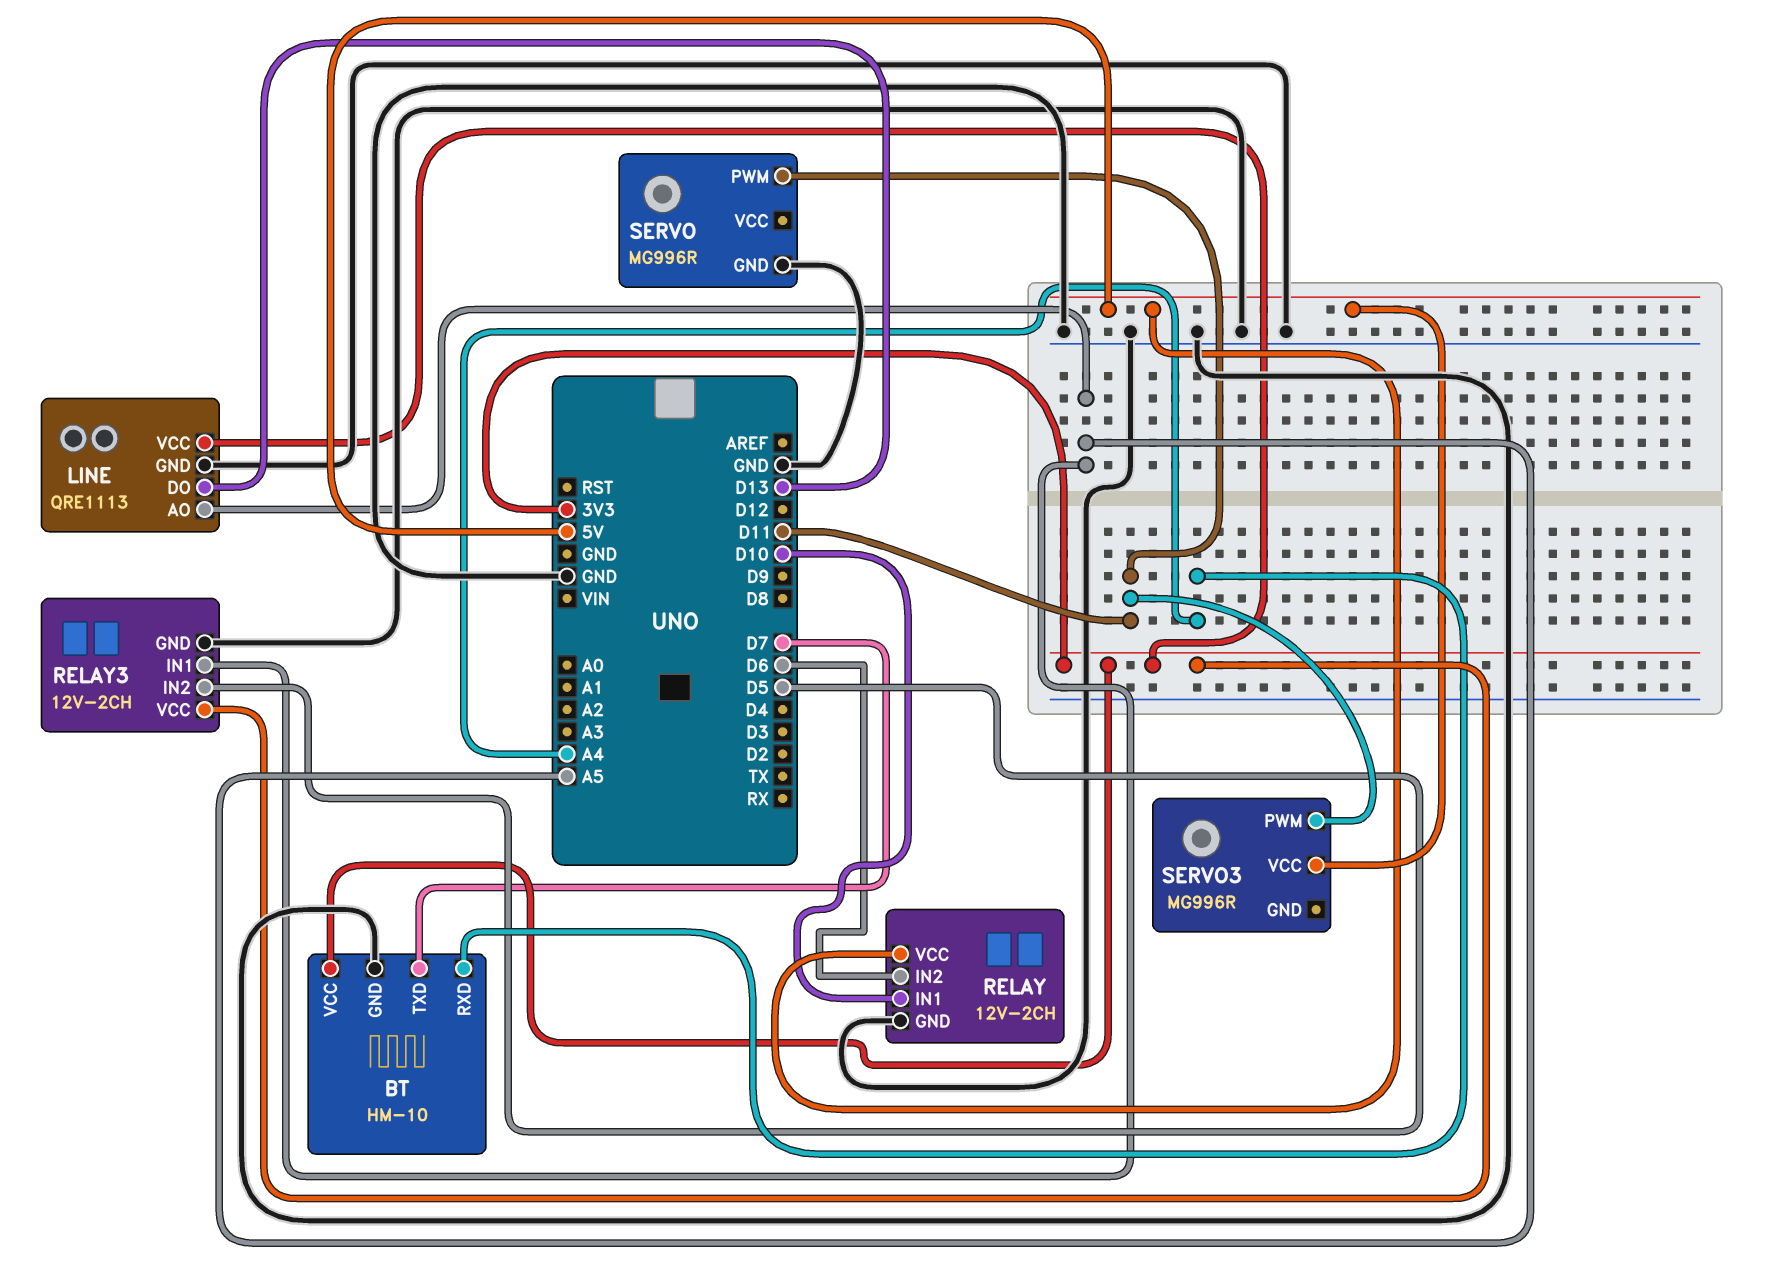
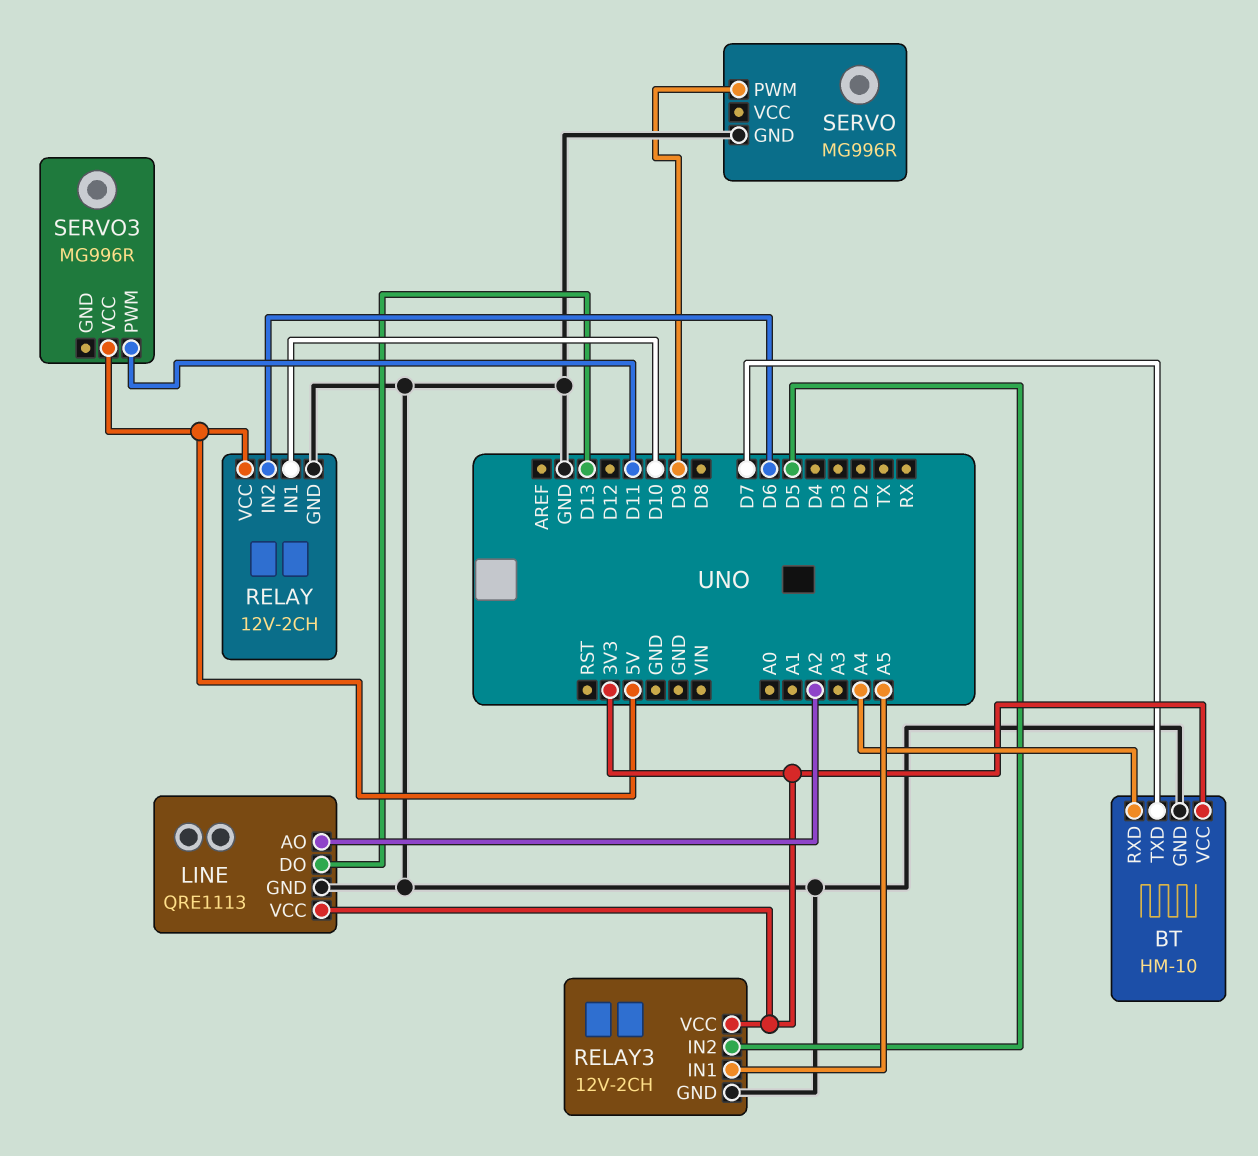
LINE pin AO: A5 -> A2
SERVO pin PWM: D11 -> D9

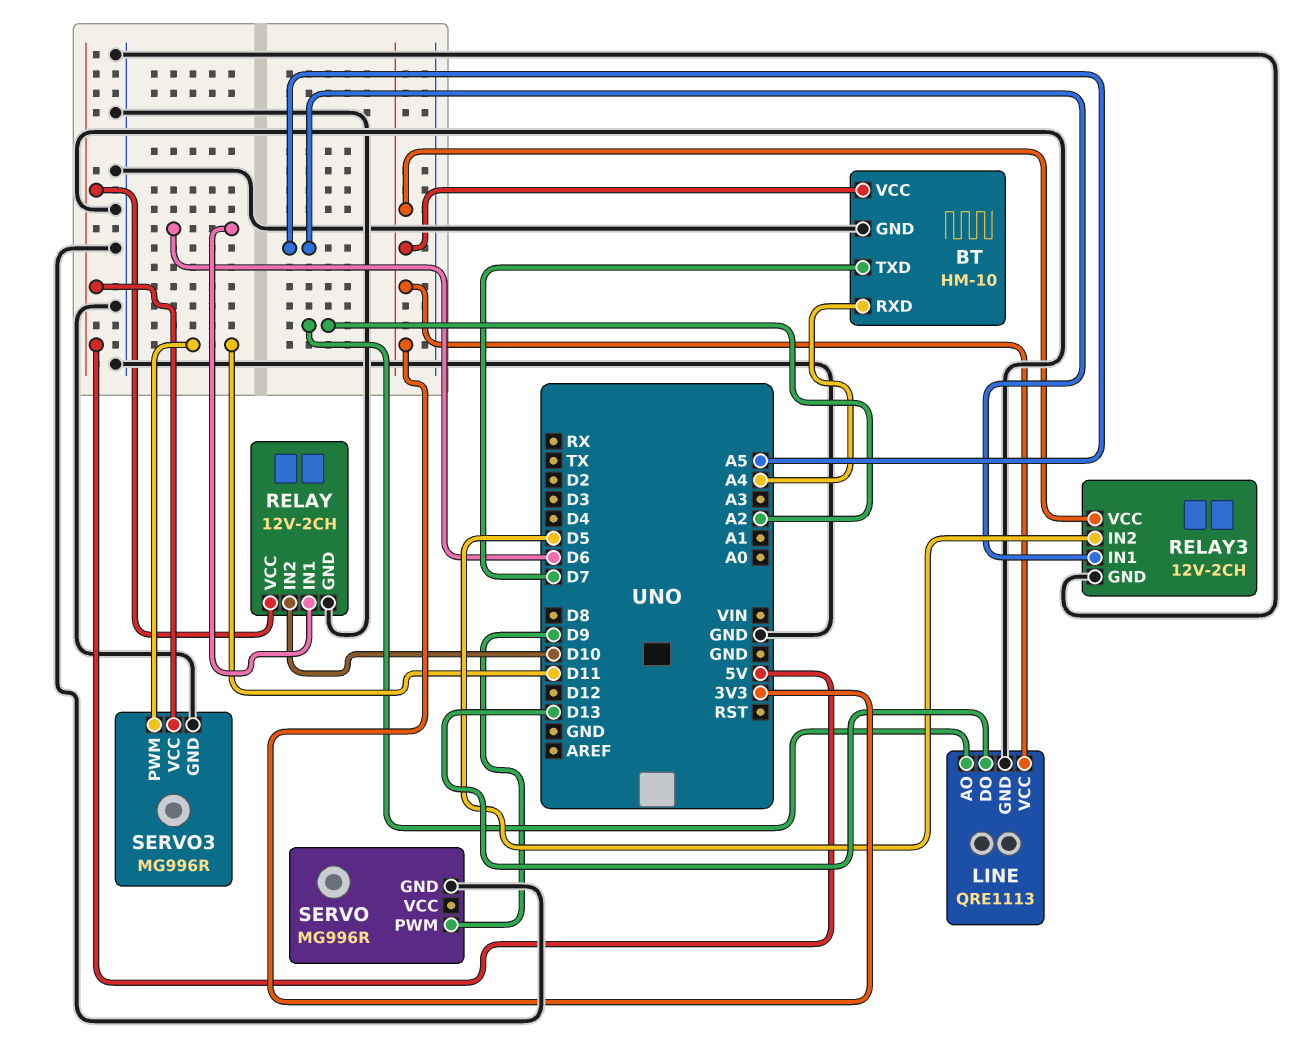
RELAY pin IN1: D10 -> D6
RELAY pin IN2: D6 -> D10
SERVO3 pin GND: none -> GND

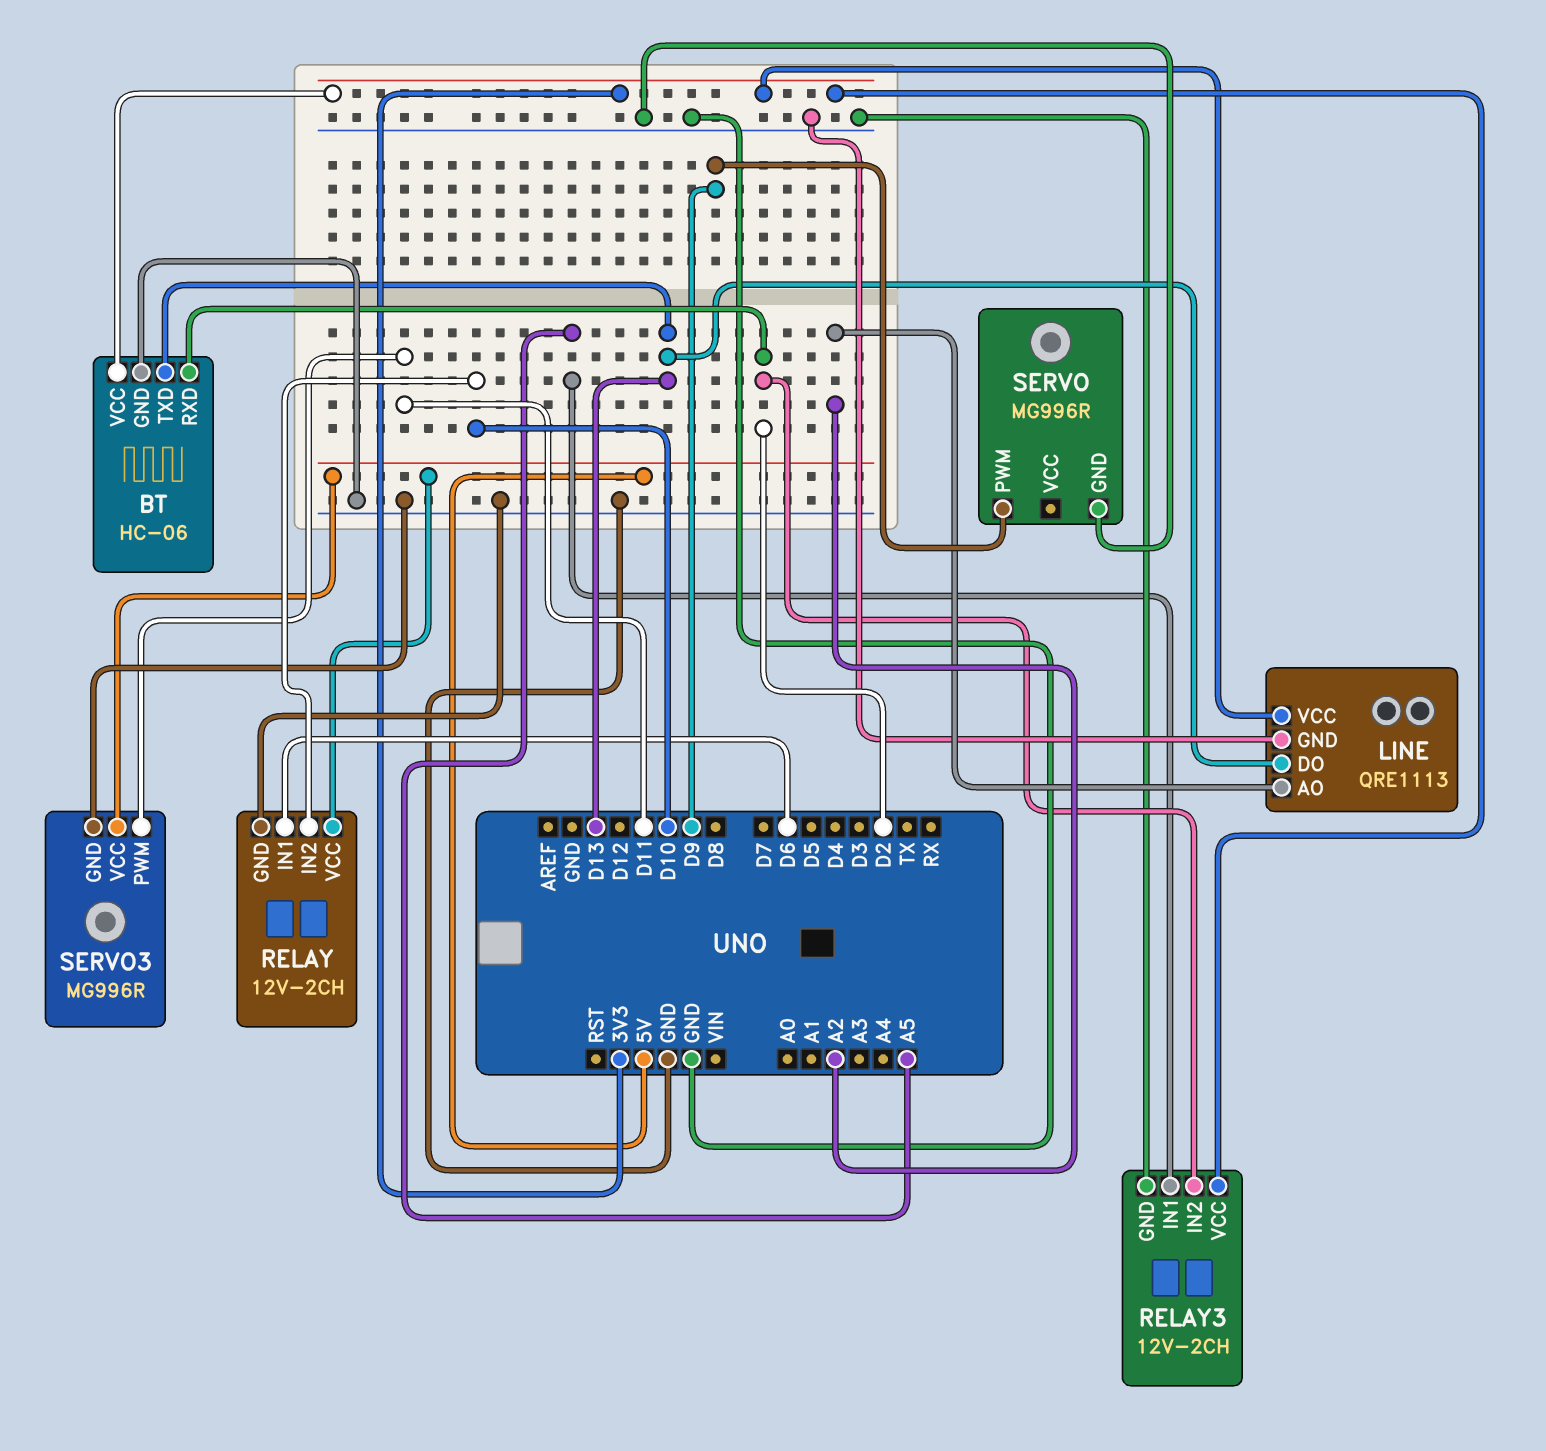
BT: HM-10 -> HC-06
BT pin RXD: A4 -> D2
BT pin TXD: D7 -> D13
RELAY3 pin IN2: D5 -> D2

